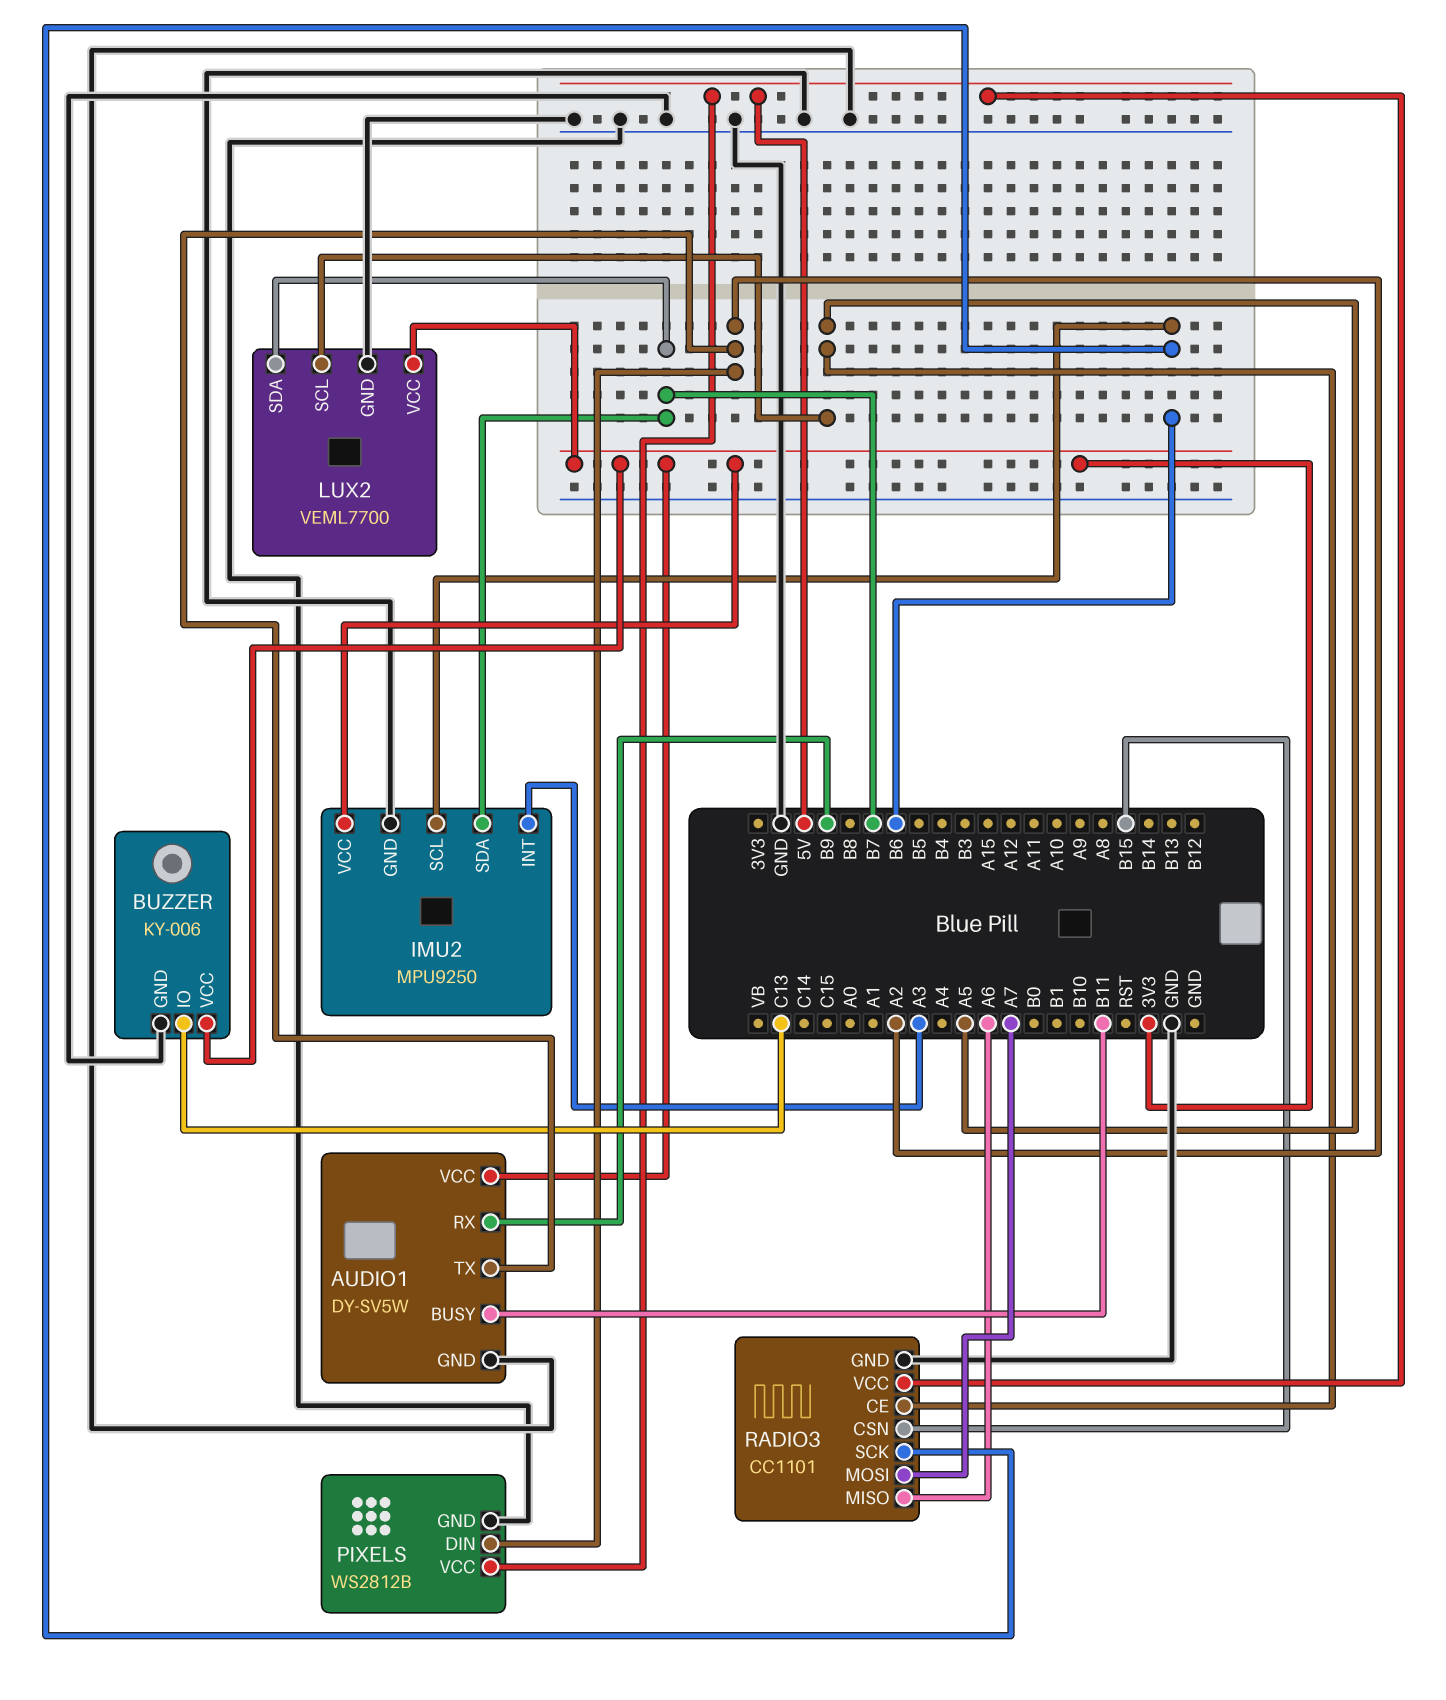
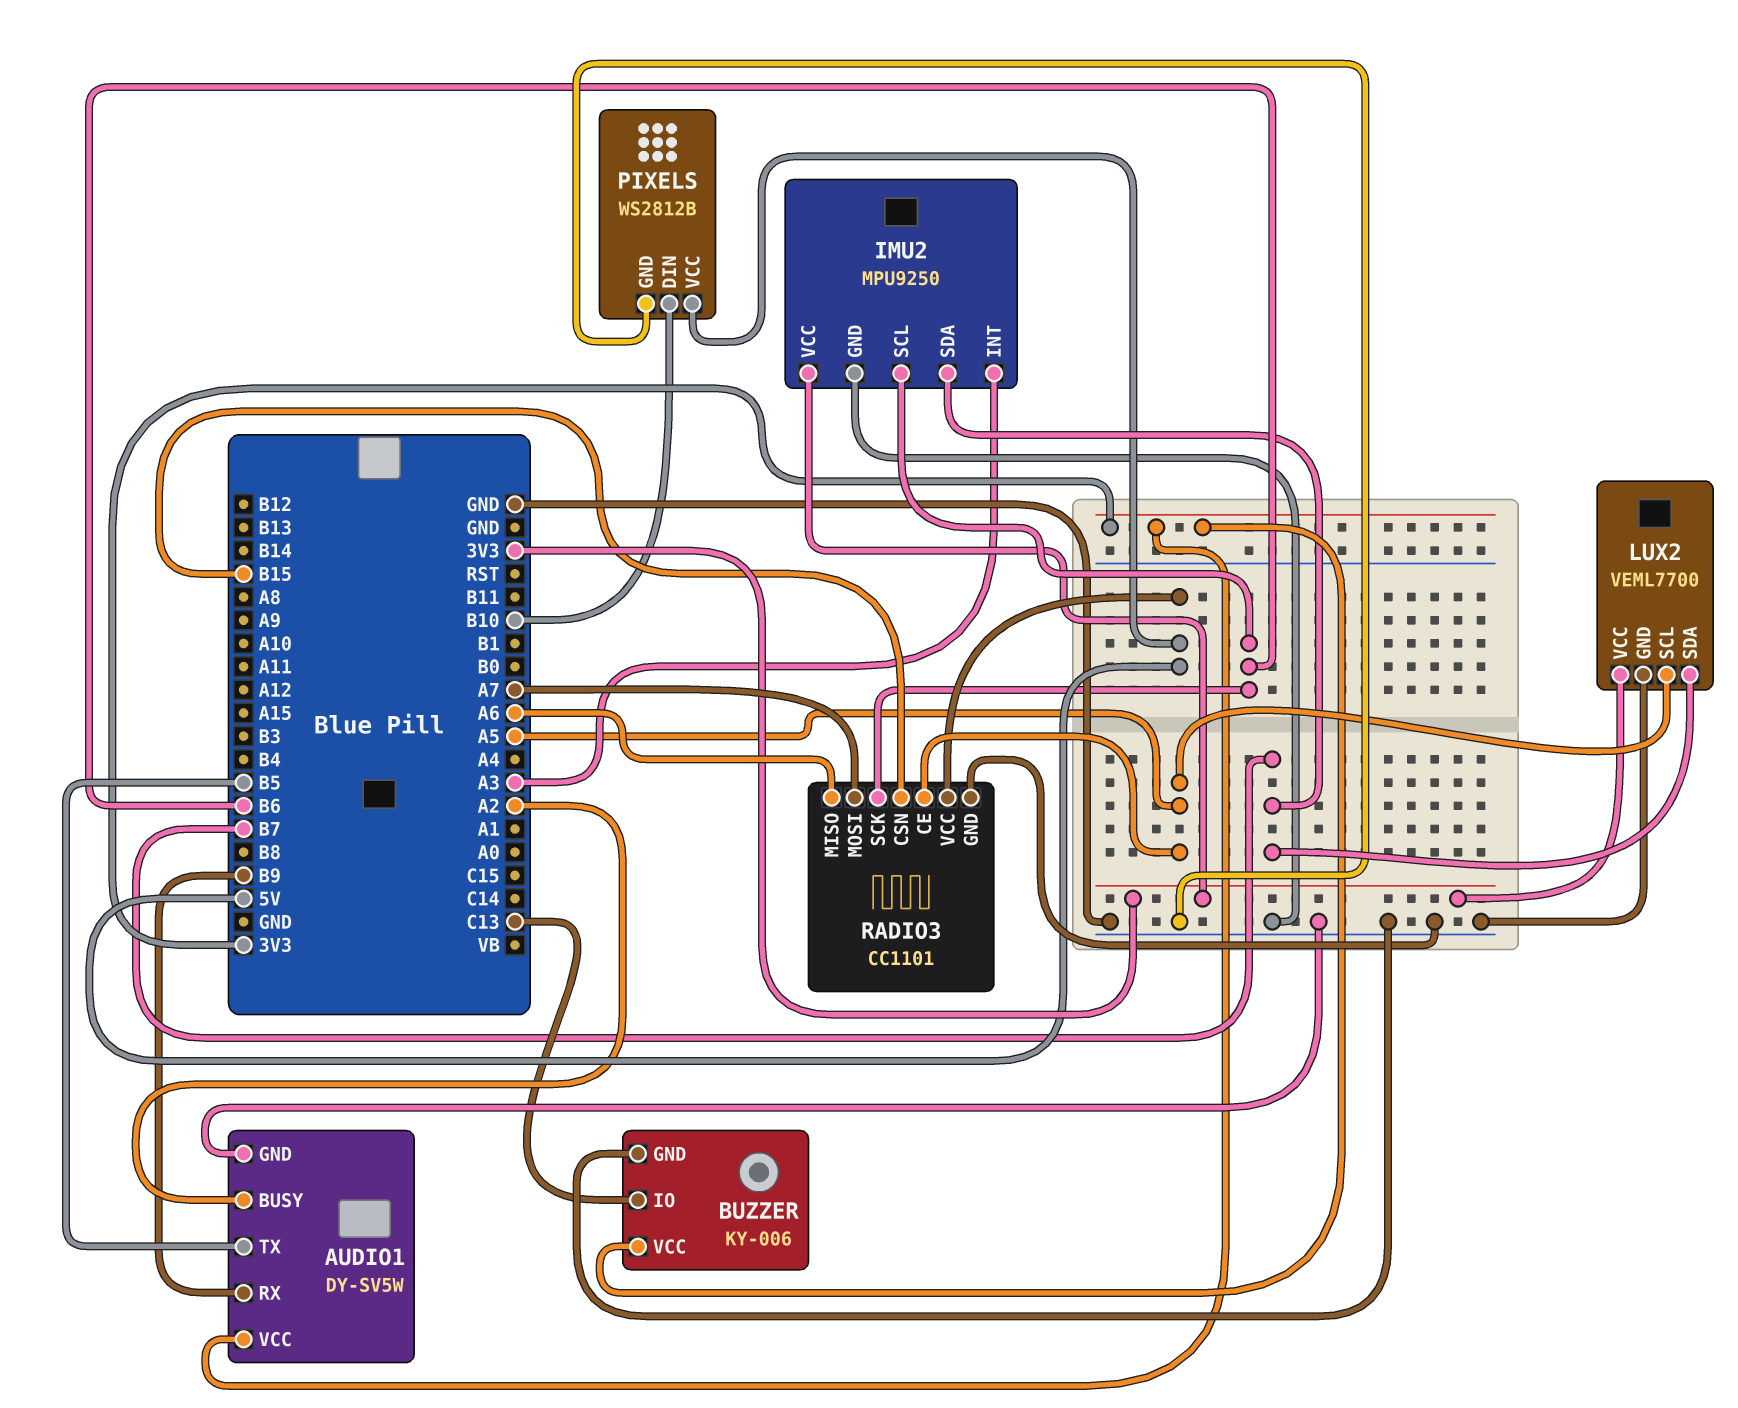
AUDIO1 pin BUSY: B11 -> A2
AUDIO1 pin TX: A2 -> B5
PIXELS pin DIN: A2 -> B10

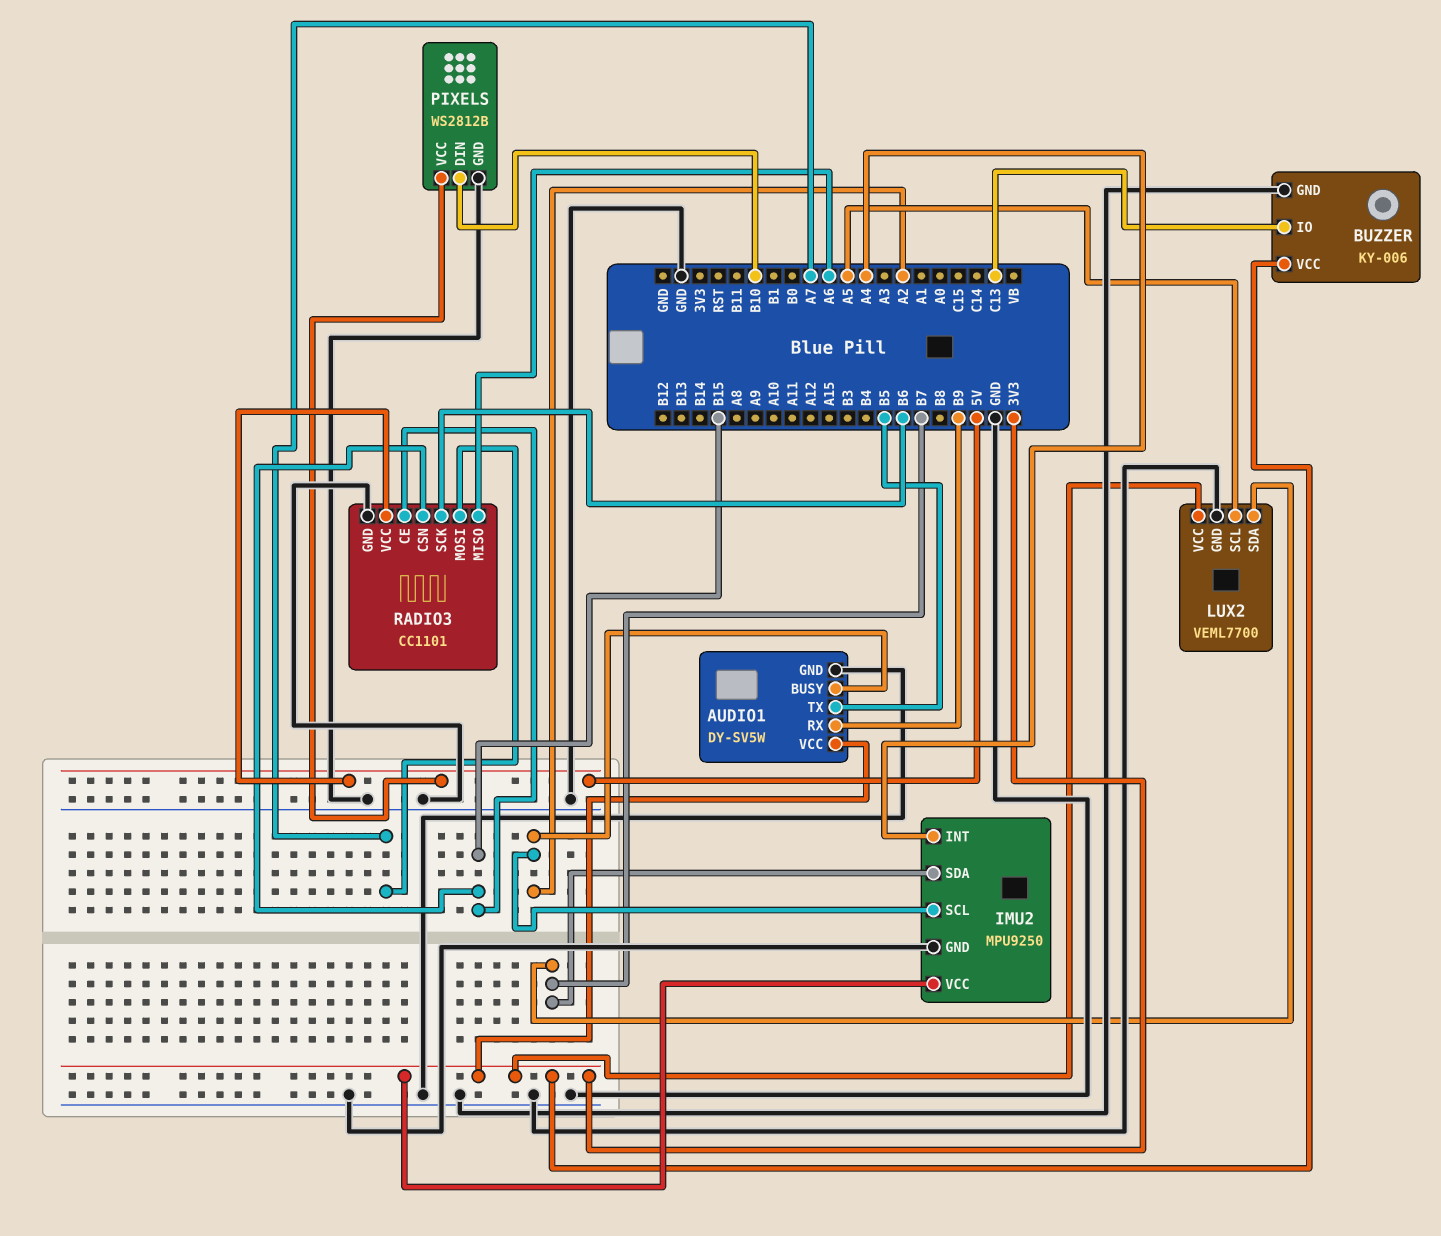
IMU2 pin INT: A3 -> A4
IMU2 pin SCL: B6 -> A2
RADIO3 pin CE: A5 -> B15

